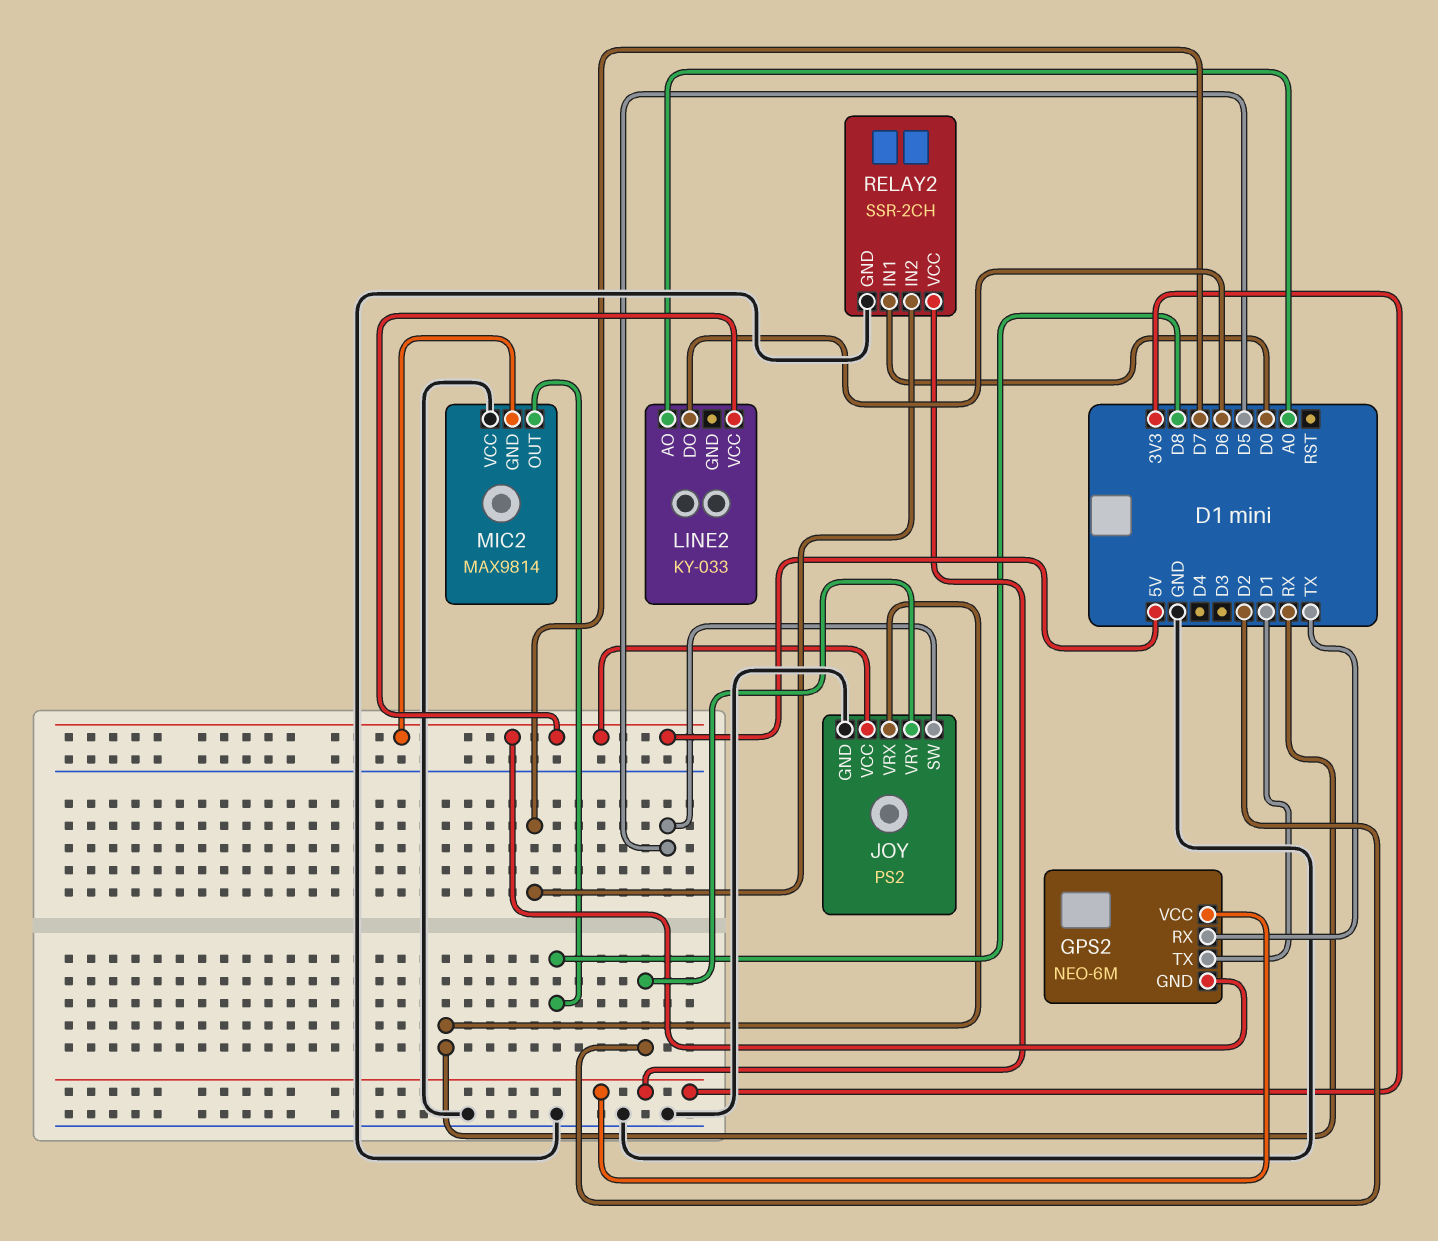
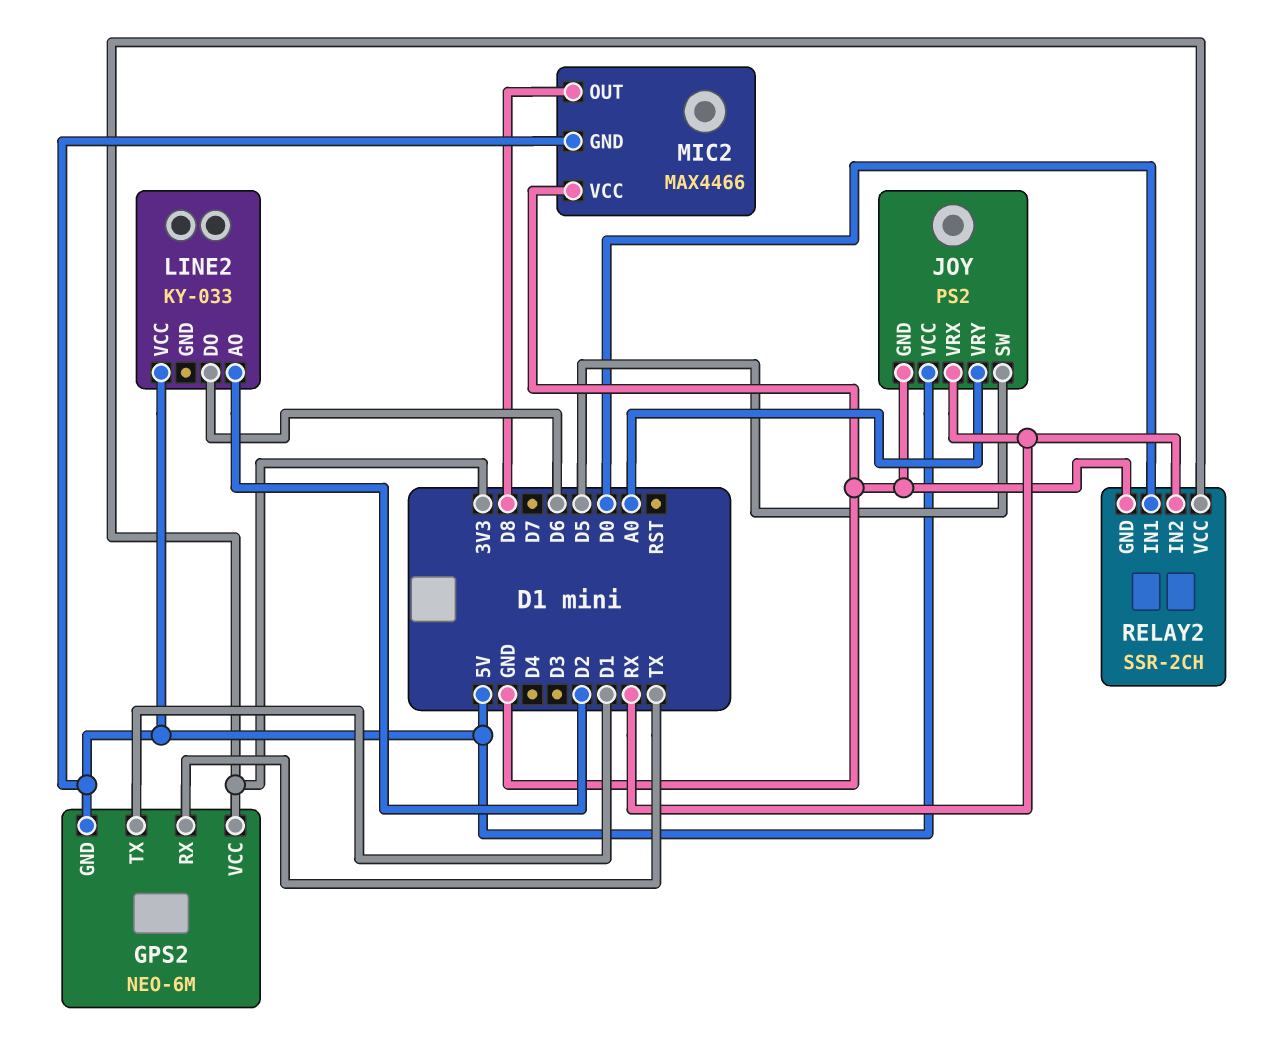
JOY pin VRY: D2 -> A0
LINE2 pin AO: A0 -> D2
MIC2: MAX9814 -> MAX4466
RELAY2 pin IN2: D7 -> RX

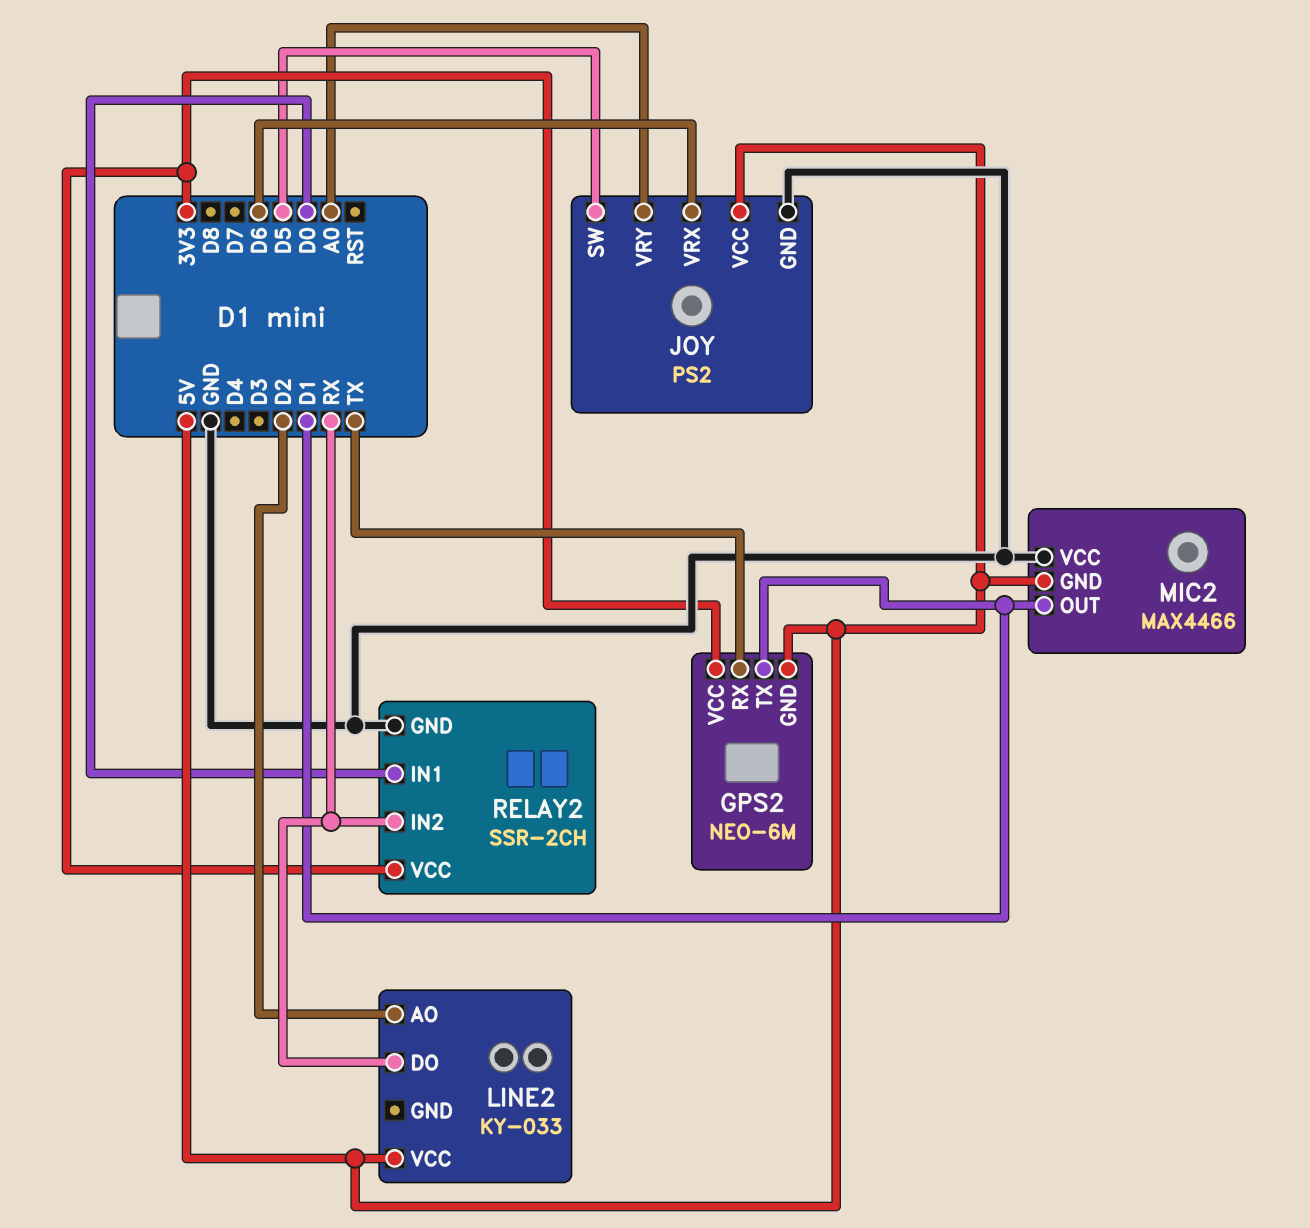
JOY pin VRX: RX -> D6
LINE2 pin DO: D6 -> RX
MIC2 pin OUT: D8 -> D1

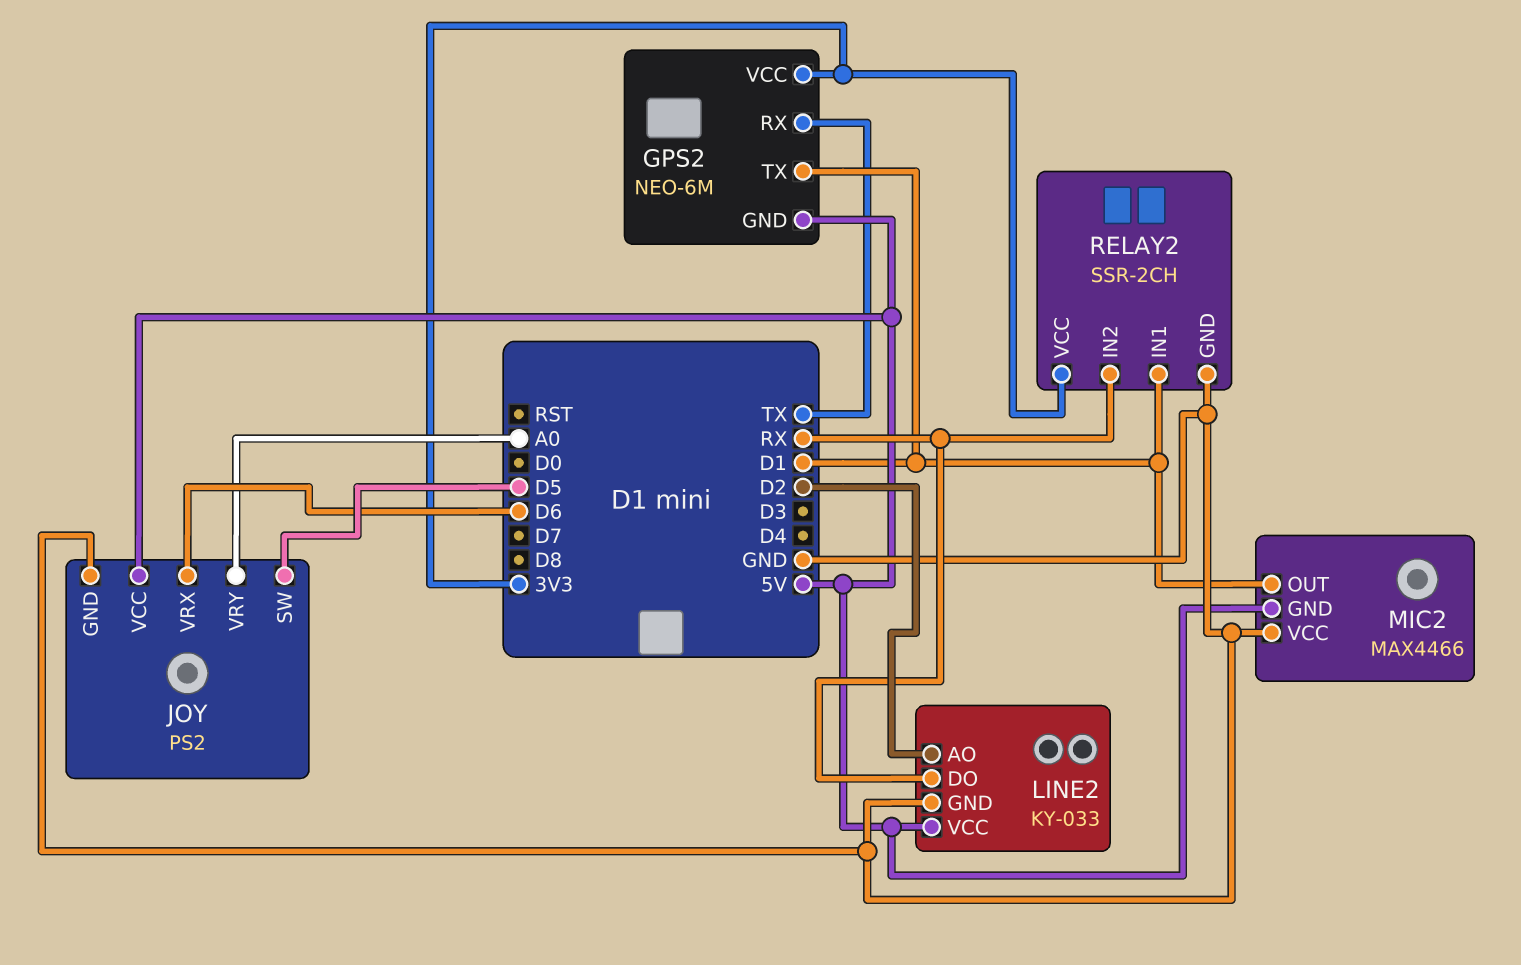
LINE2 pin GND: none -> GND
RELAY2 pin IN1: D0 -> D1

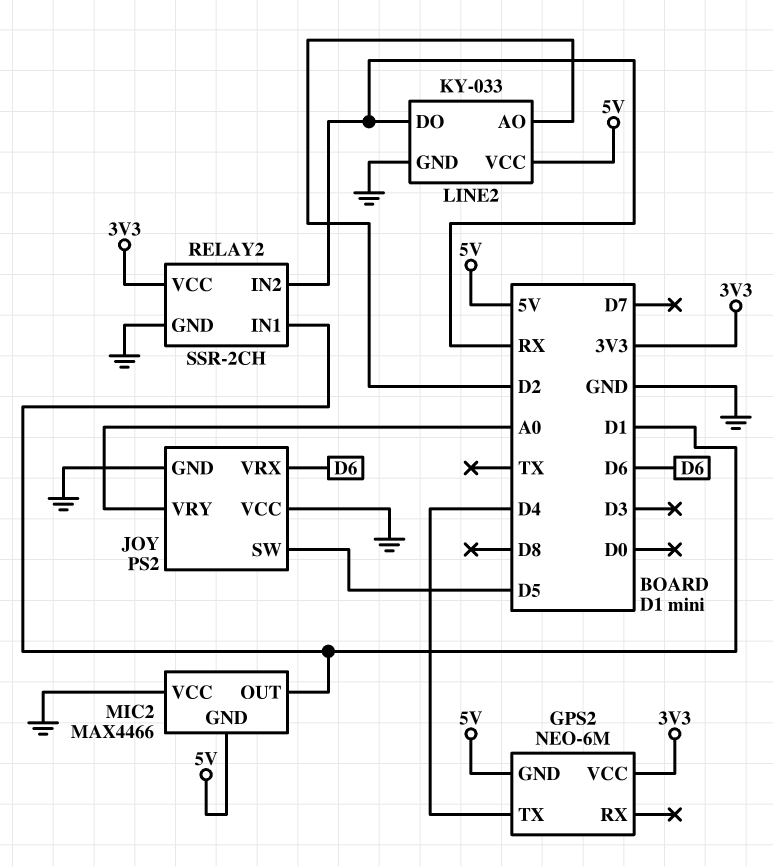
GPS2 pin RX: TX -> none
GPS2 pin TX: D1 -> D4
JOY pin VCC: 5V -> GND

